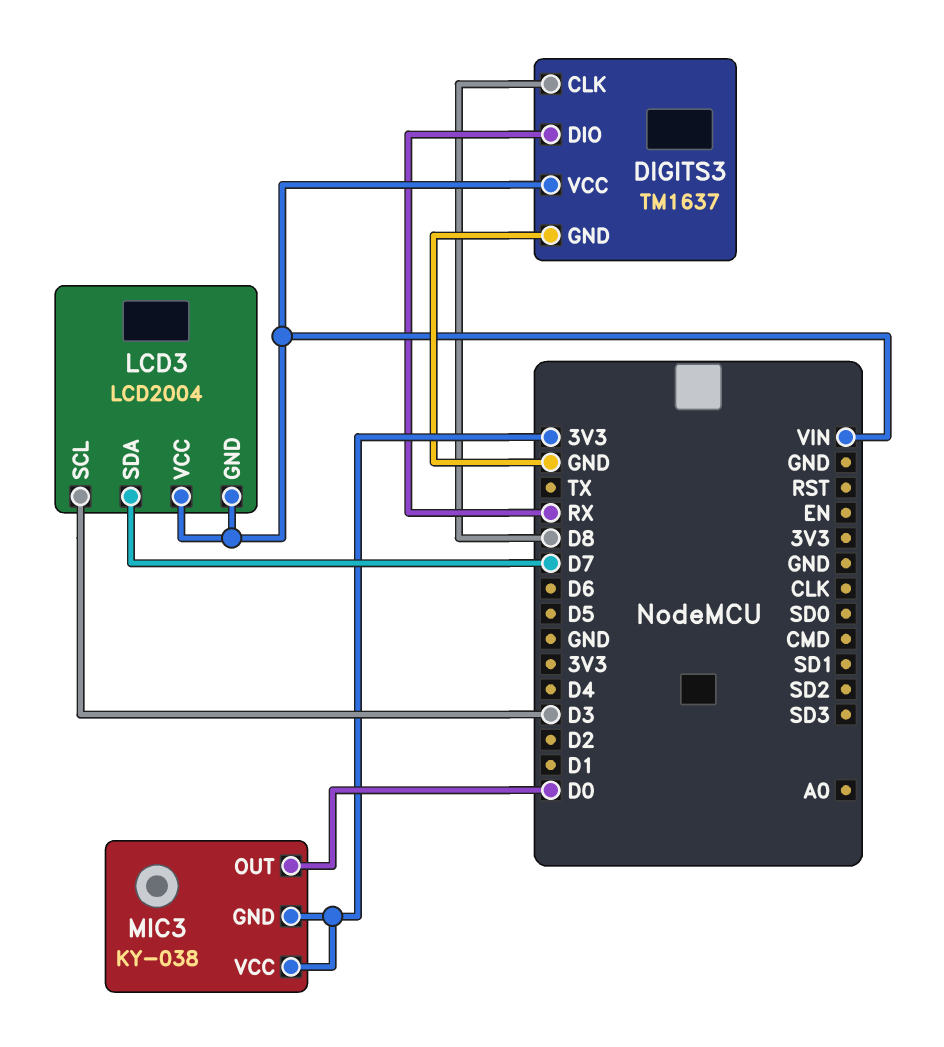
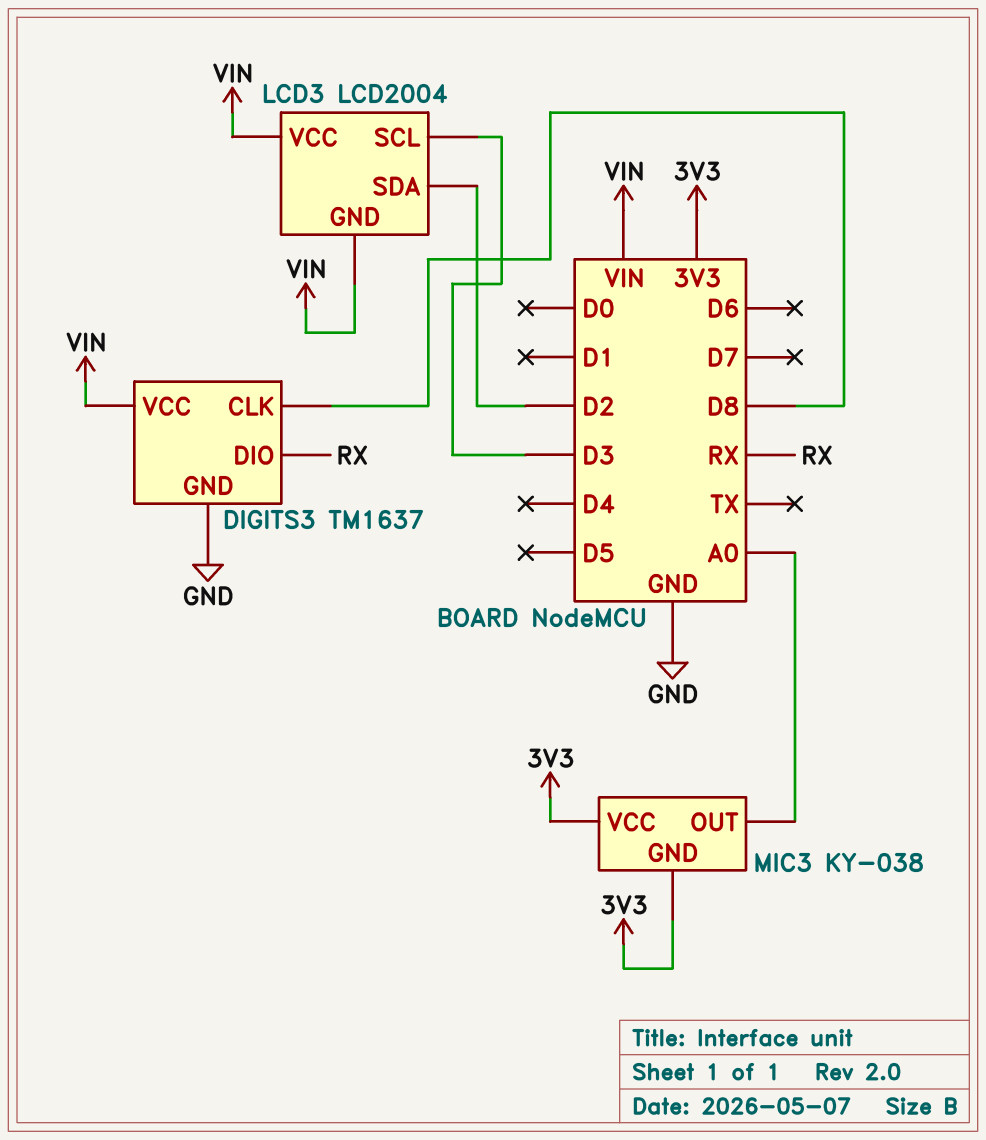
LCD3 pin SDA: D7 -> D2
MIC3 pin OUT: D0 -> A0

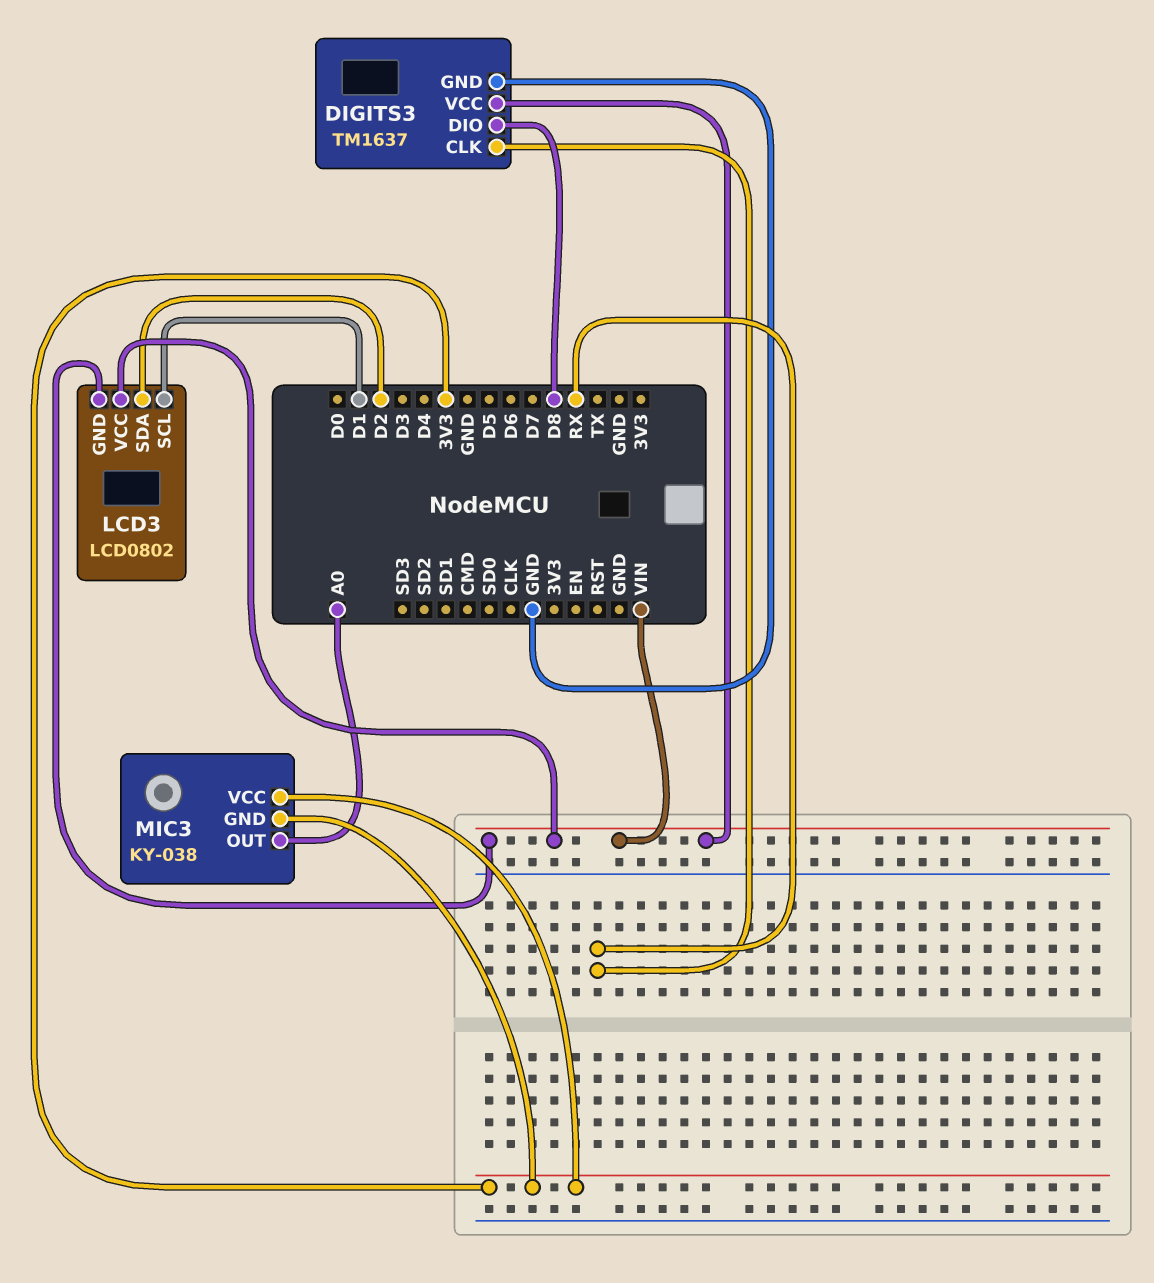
DIGITS3 pin CLK: D8 -> RX
DIGITS3 pin DIO: RX -> D8
LCD3: LCD2004 -> LCD0802
LCD3 pin SCL: D3 -> D1

